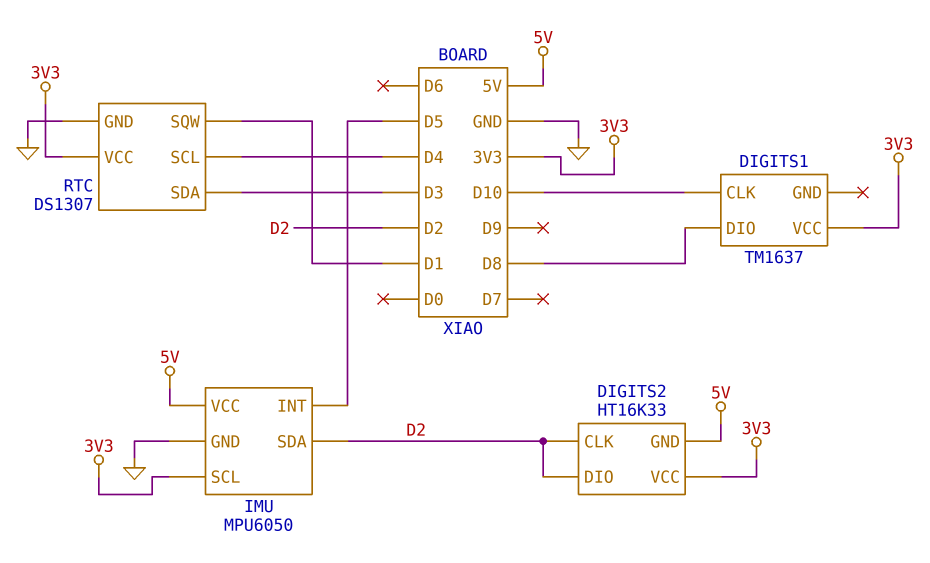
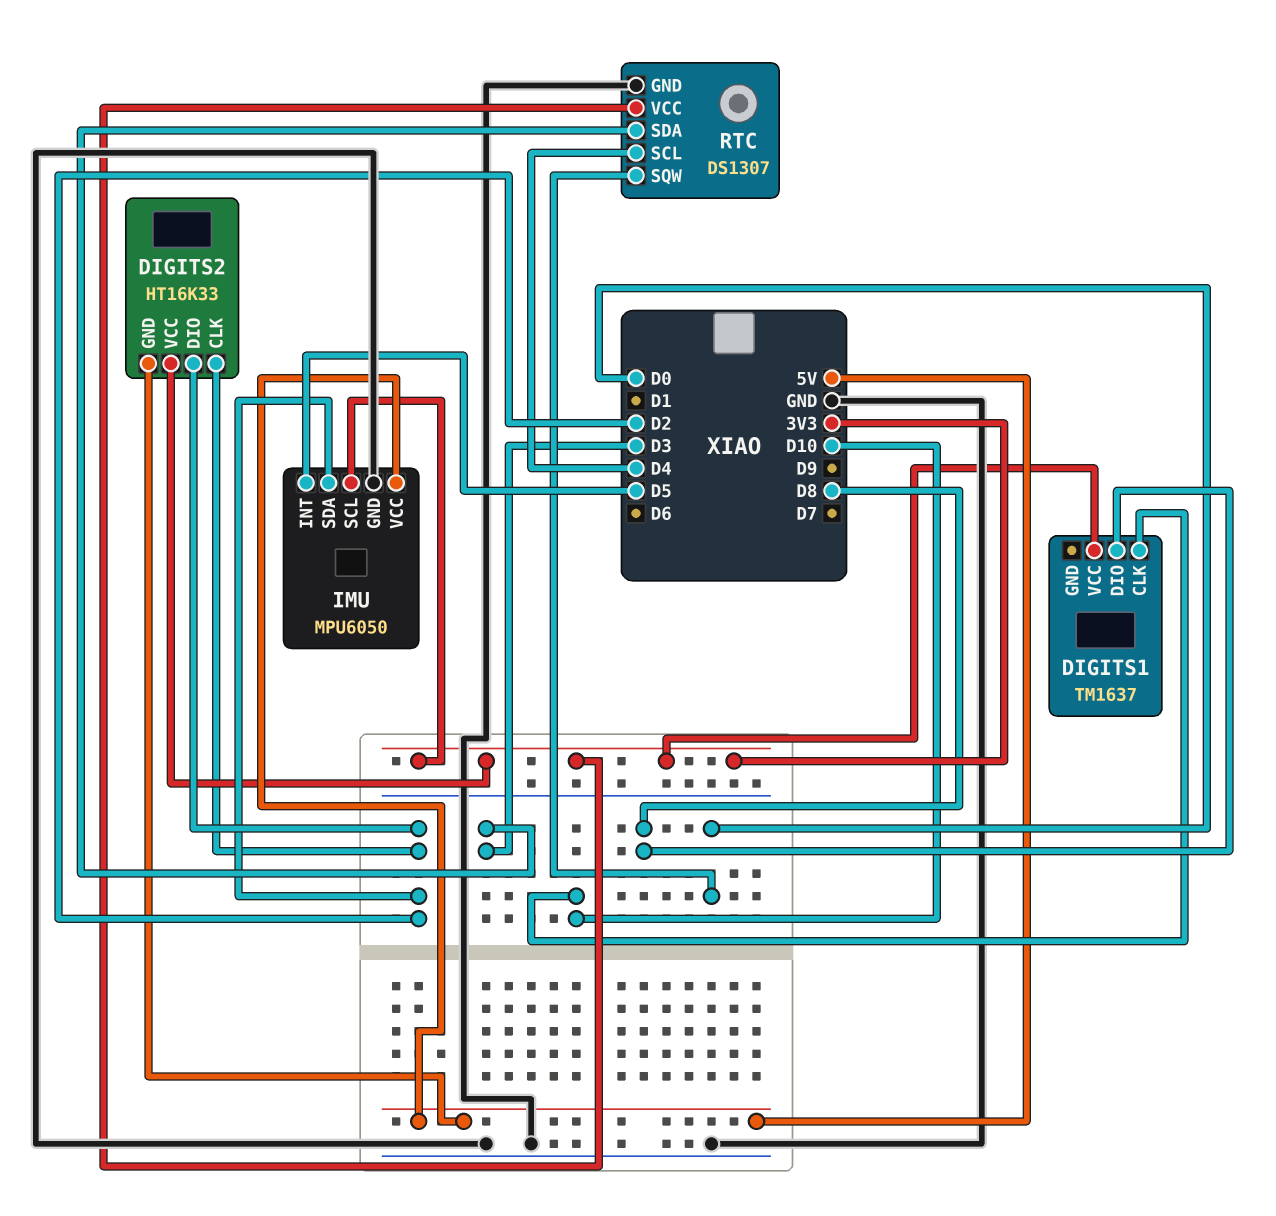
RTC pin SQW: D1 -> D0

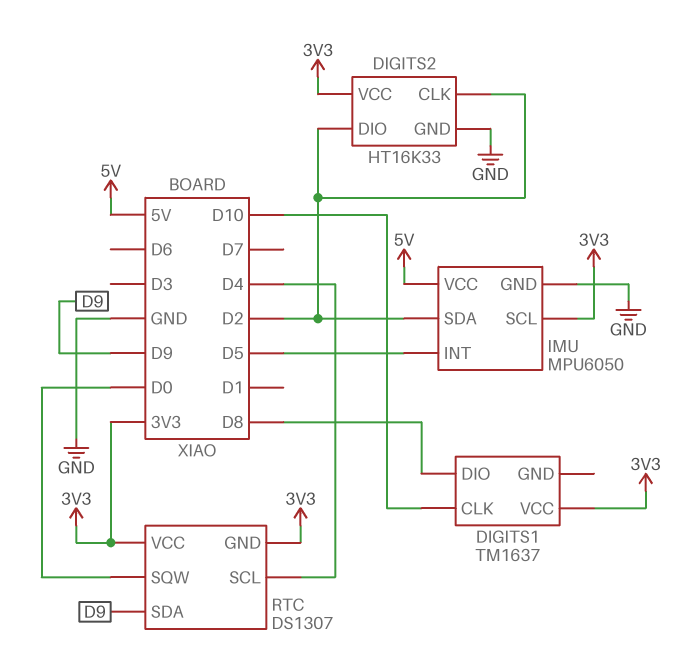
DIGITS2 pin GND: 5V -> GND
RTC pin GND: GND -> 3V3
RTC pin SDA: D3 -> D9

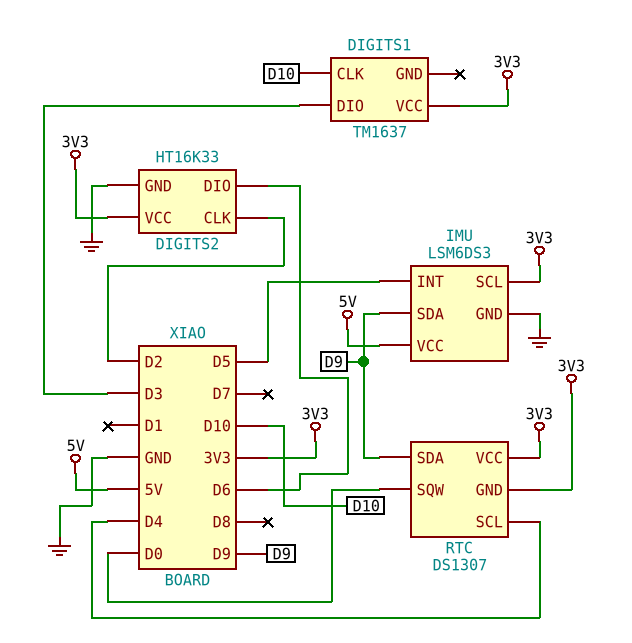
DIGITS1 pin DIO: D8 -> D3
DIGITS2 pin DIO: D2 -> D6
IMU: MPU6050 -> LSM6DS3
IMU pin SDA: D2 -> D9

